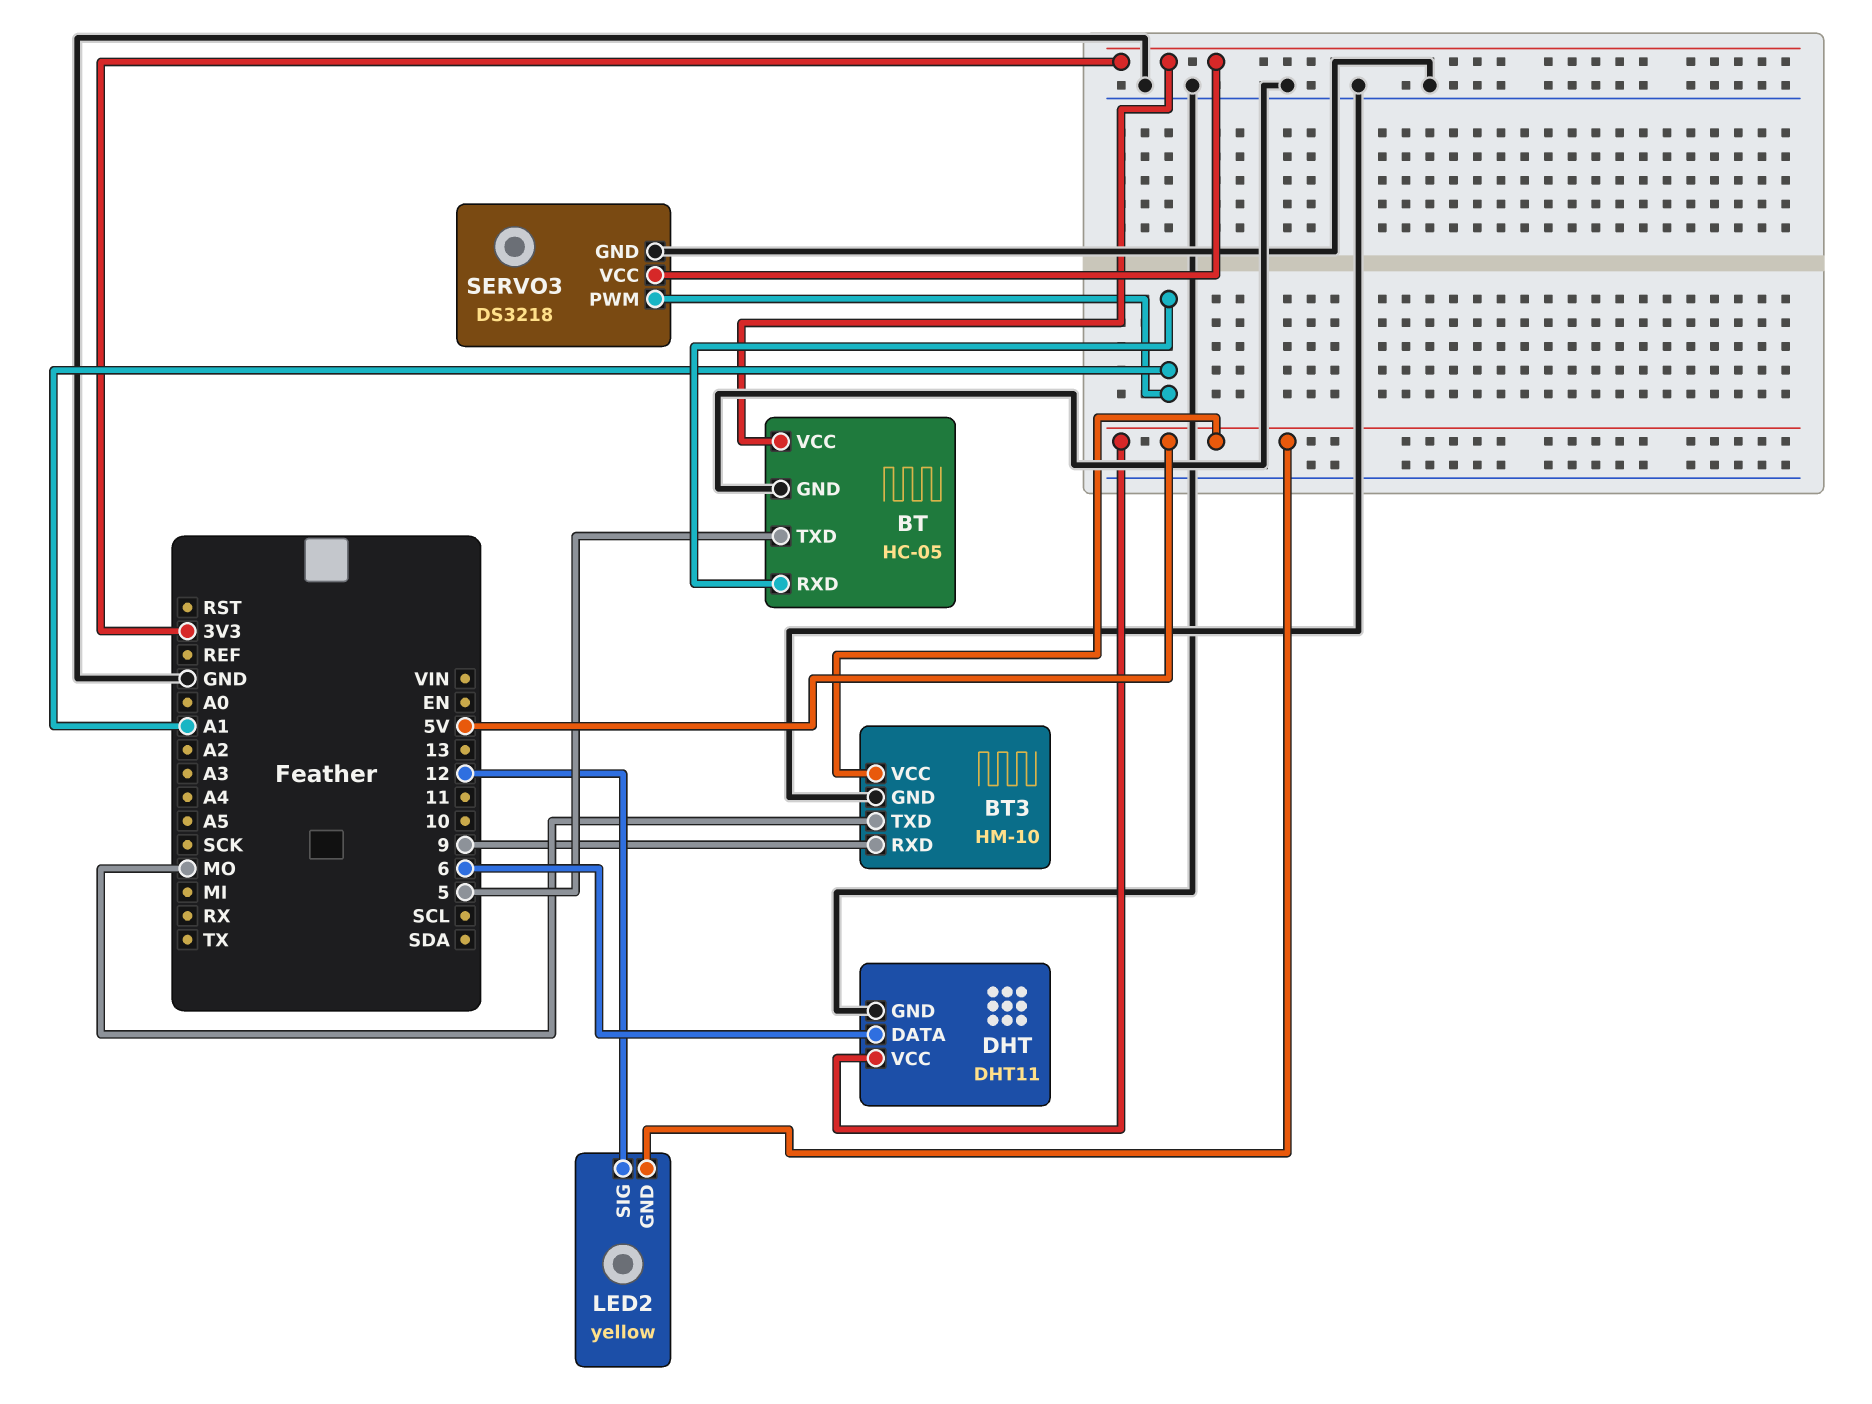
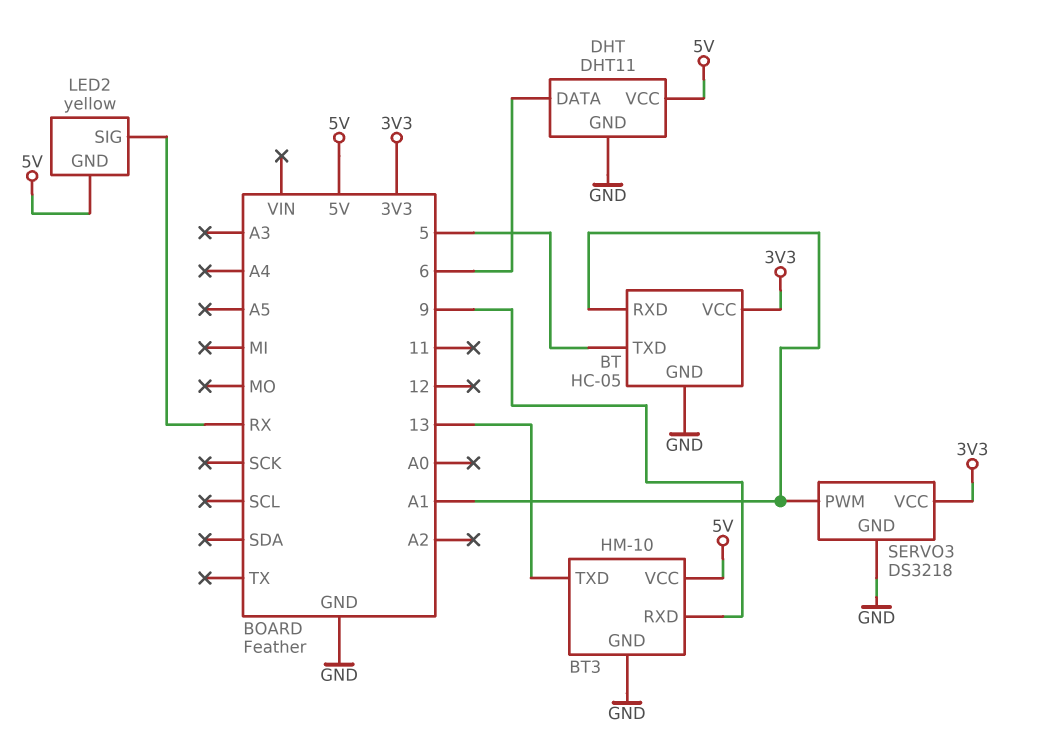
BT3 pin TXD: MO -> 13
LED2 pin SIG: 12 -> RX

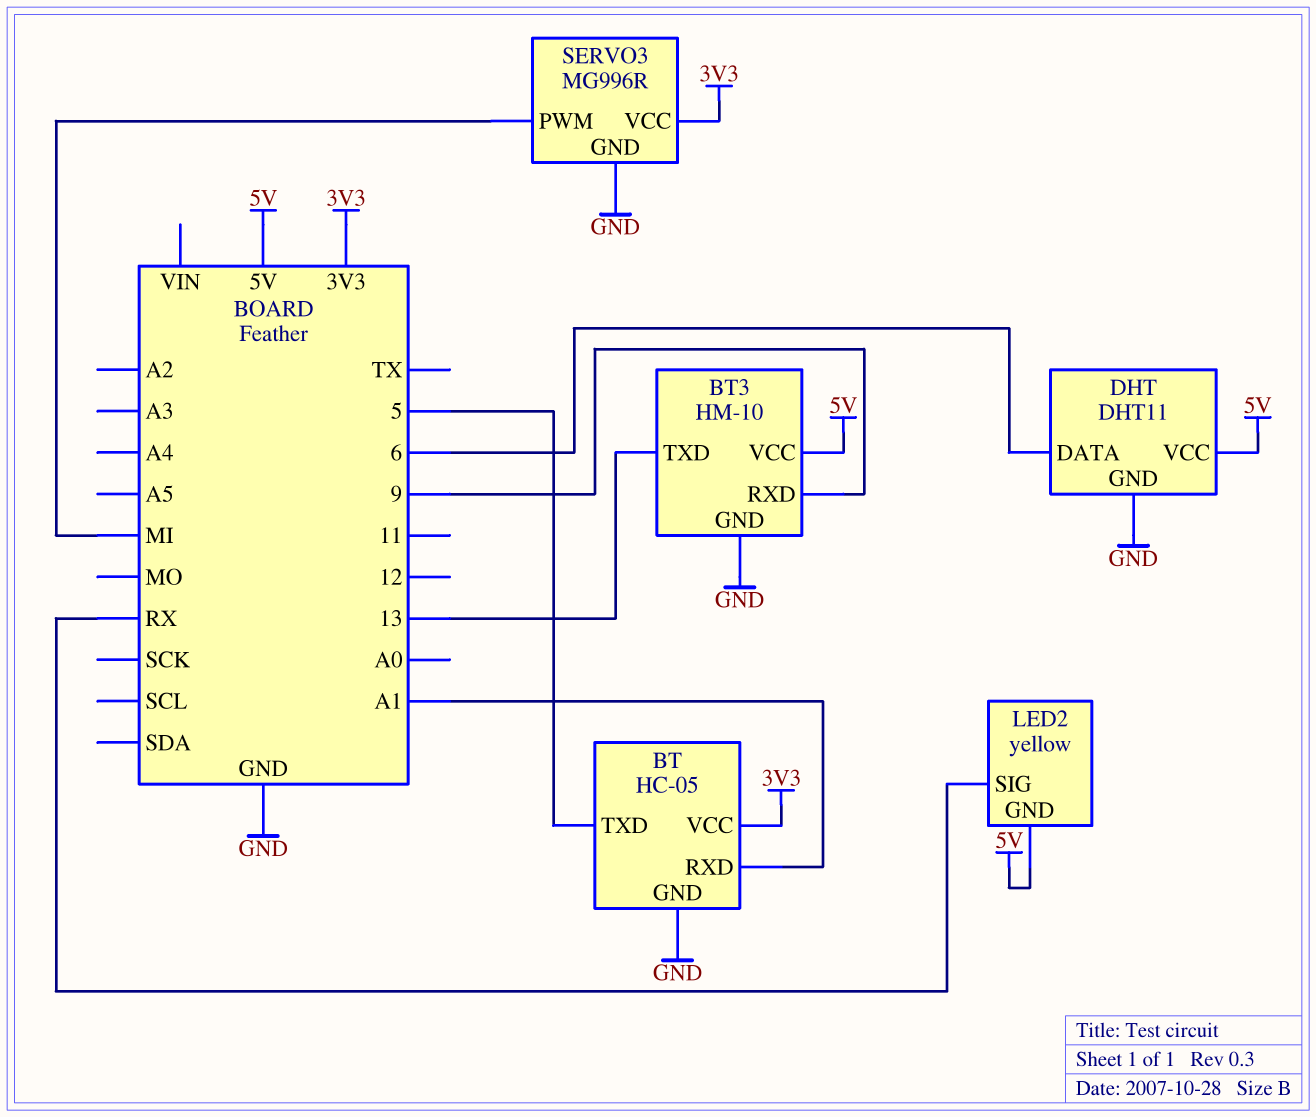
SERVO3: DS3218 -> MG996R
SERVO3 pin PWM: A1 -> MI

